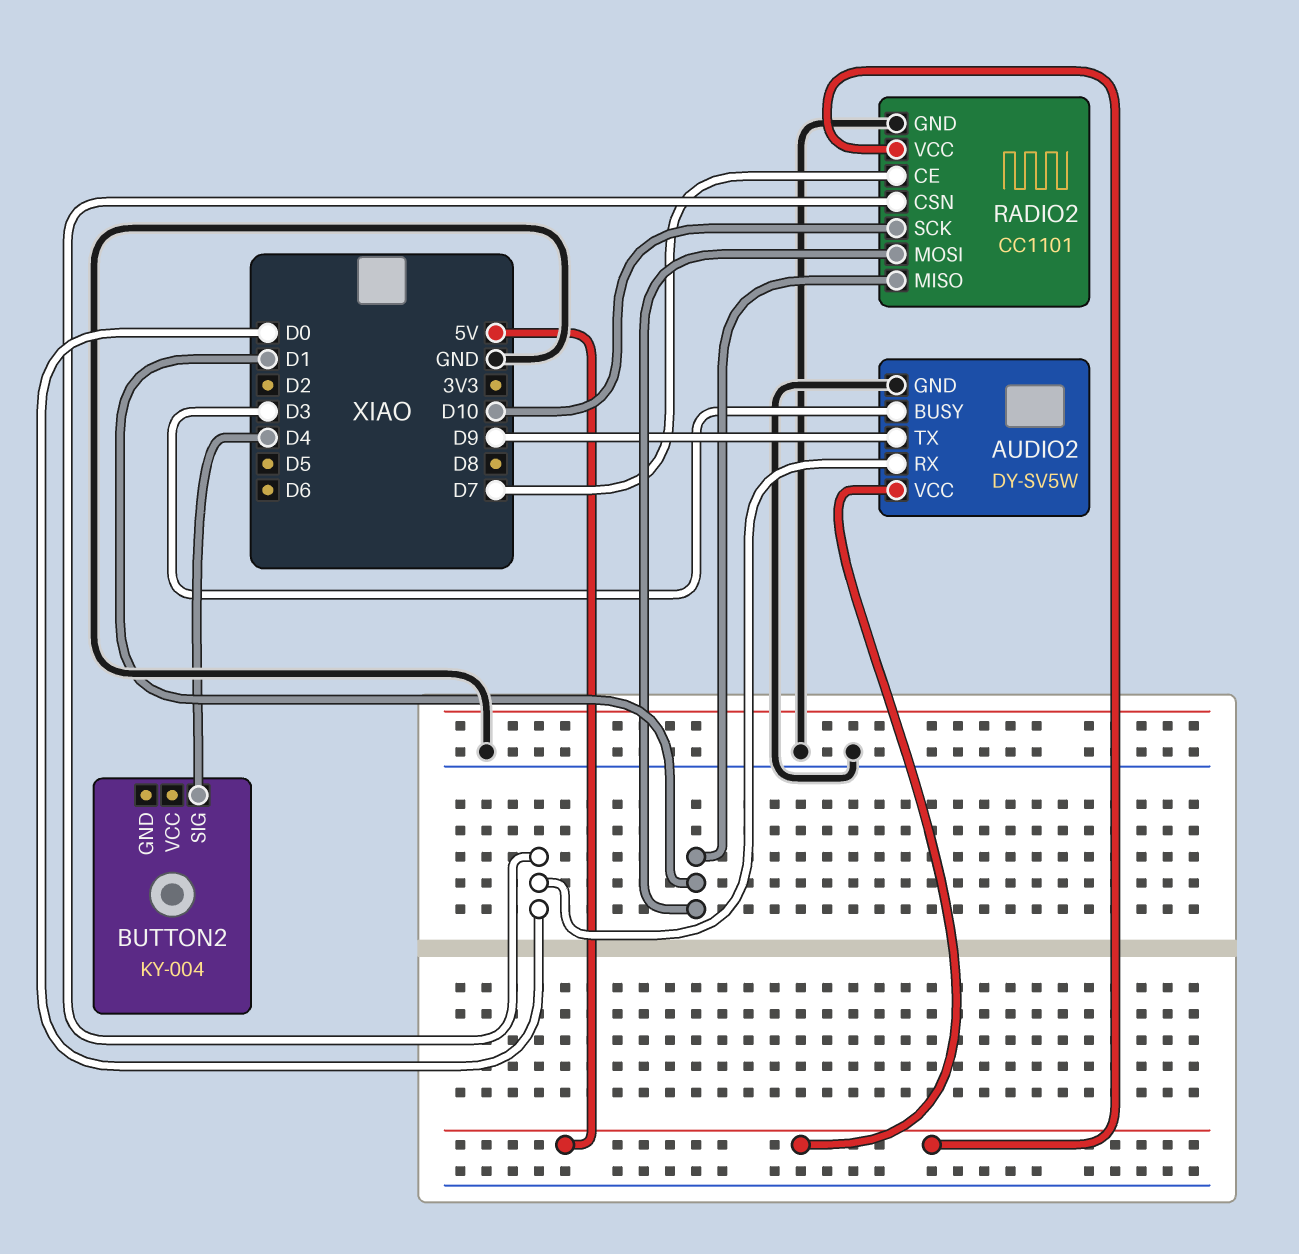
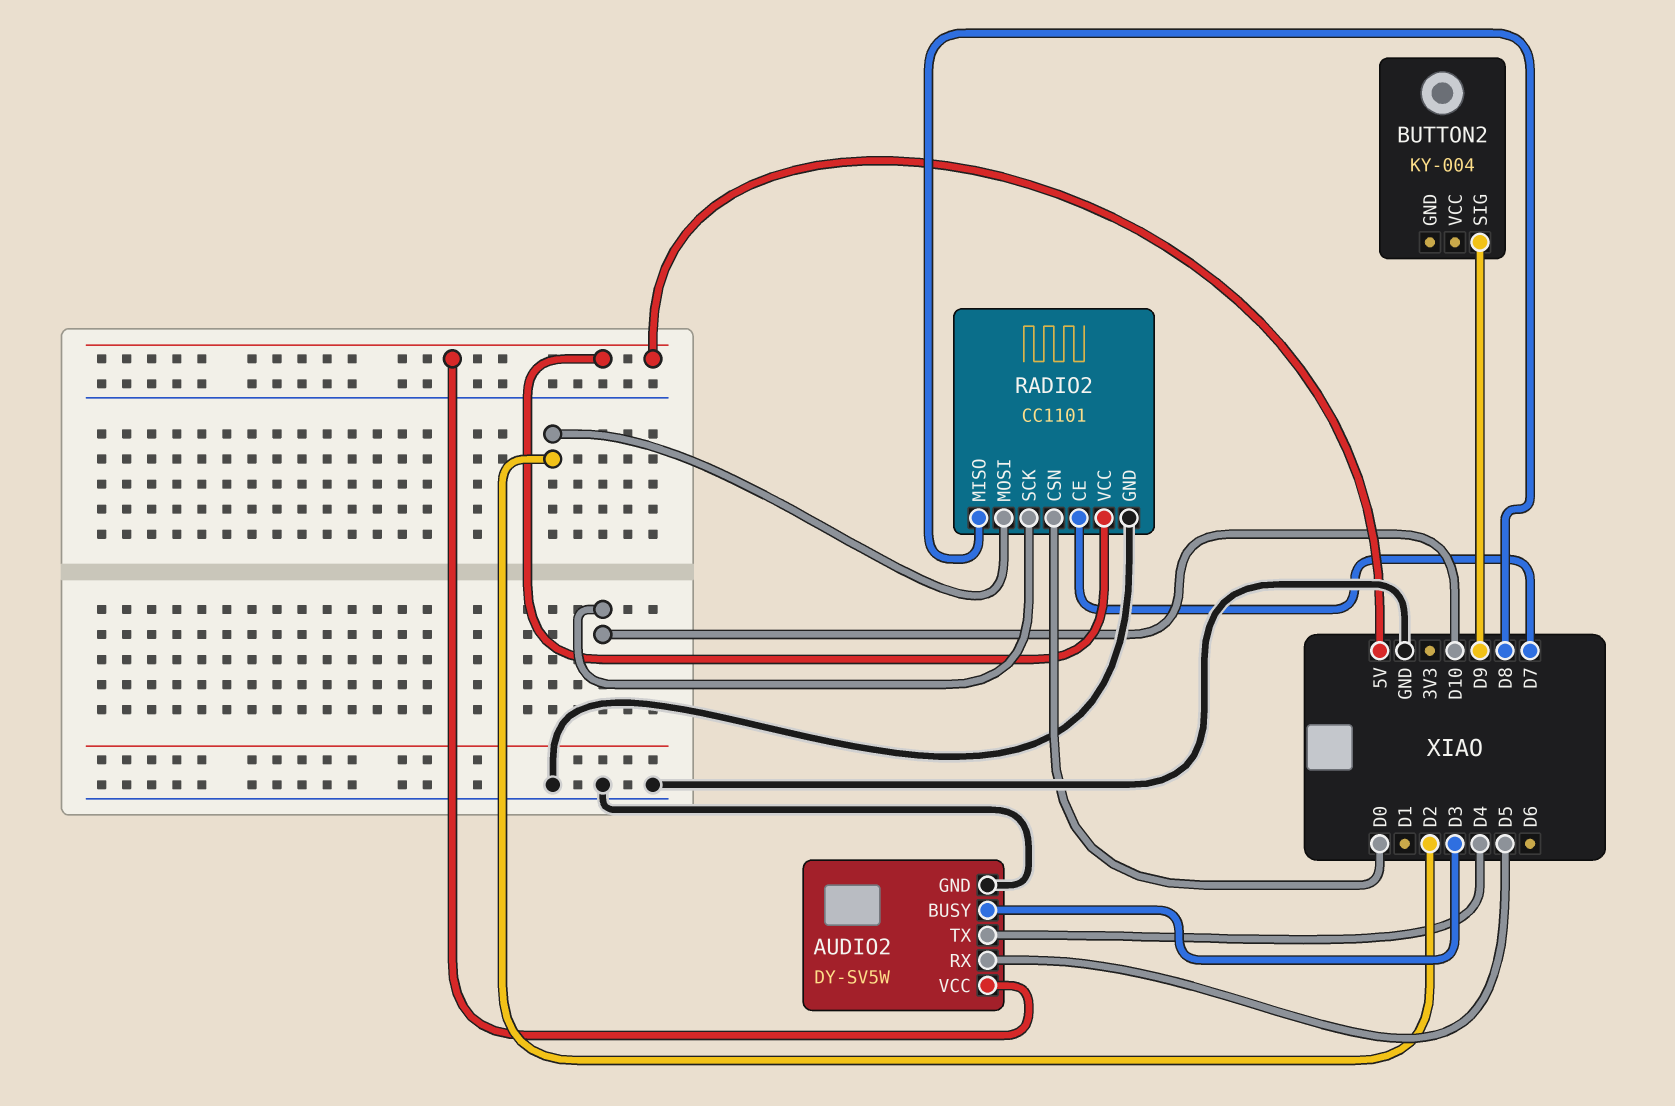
AUDIO2 pin RX: D0 -> D5
AUDIO2 pin TX: D9 -> D4
BUTTON2 pin SIG: D4 -> D9
RADIO2 pin MISO: D1 -> D8
RADIO2 pin MOSI: D1 -> D2

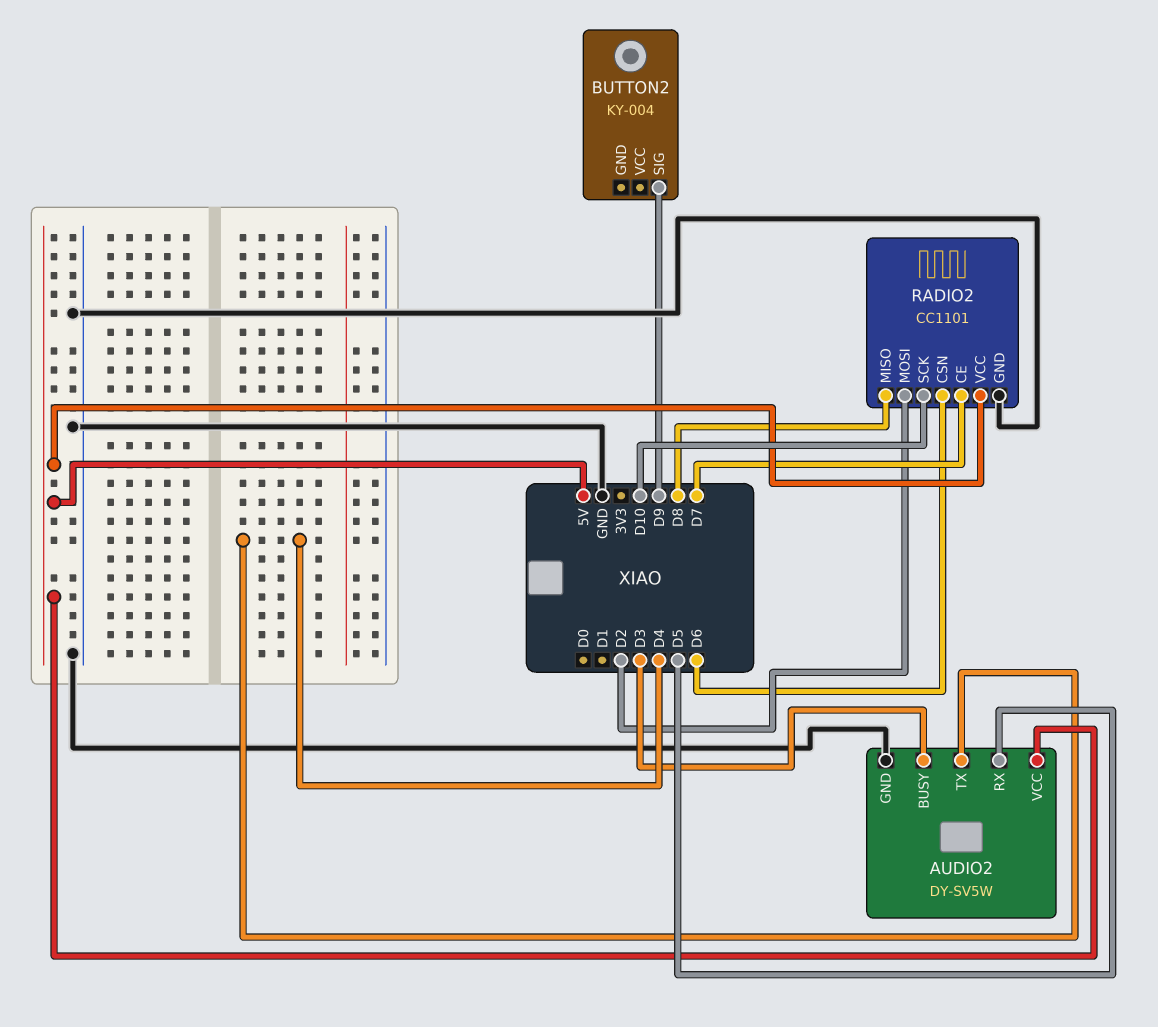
RADIO2 pin CSN: D0 -> D6

